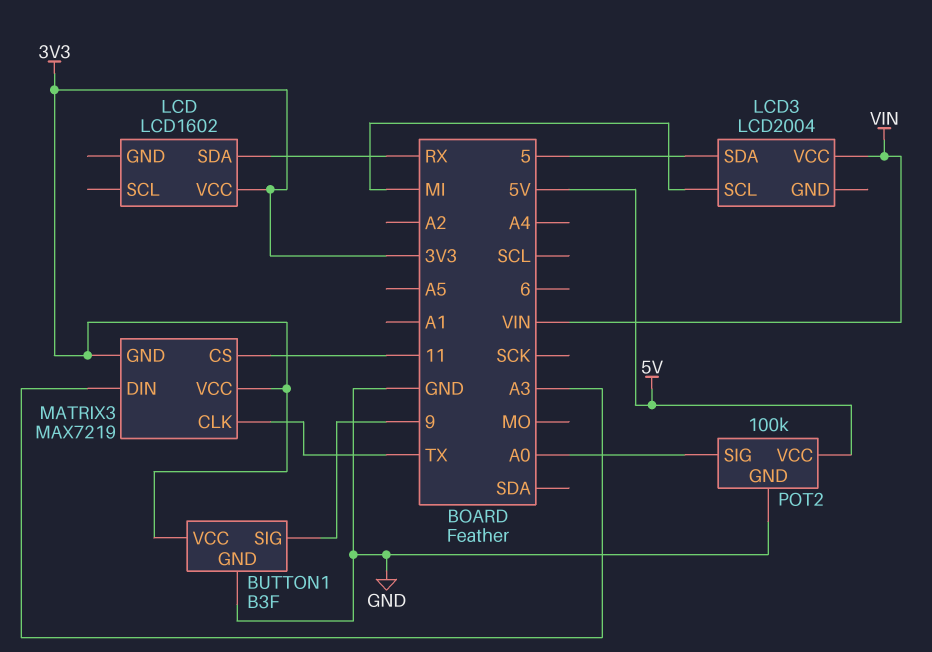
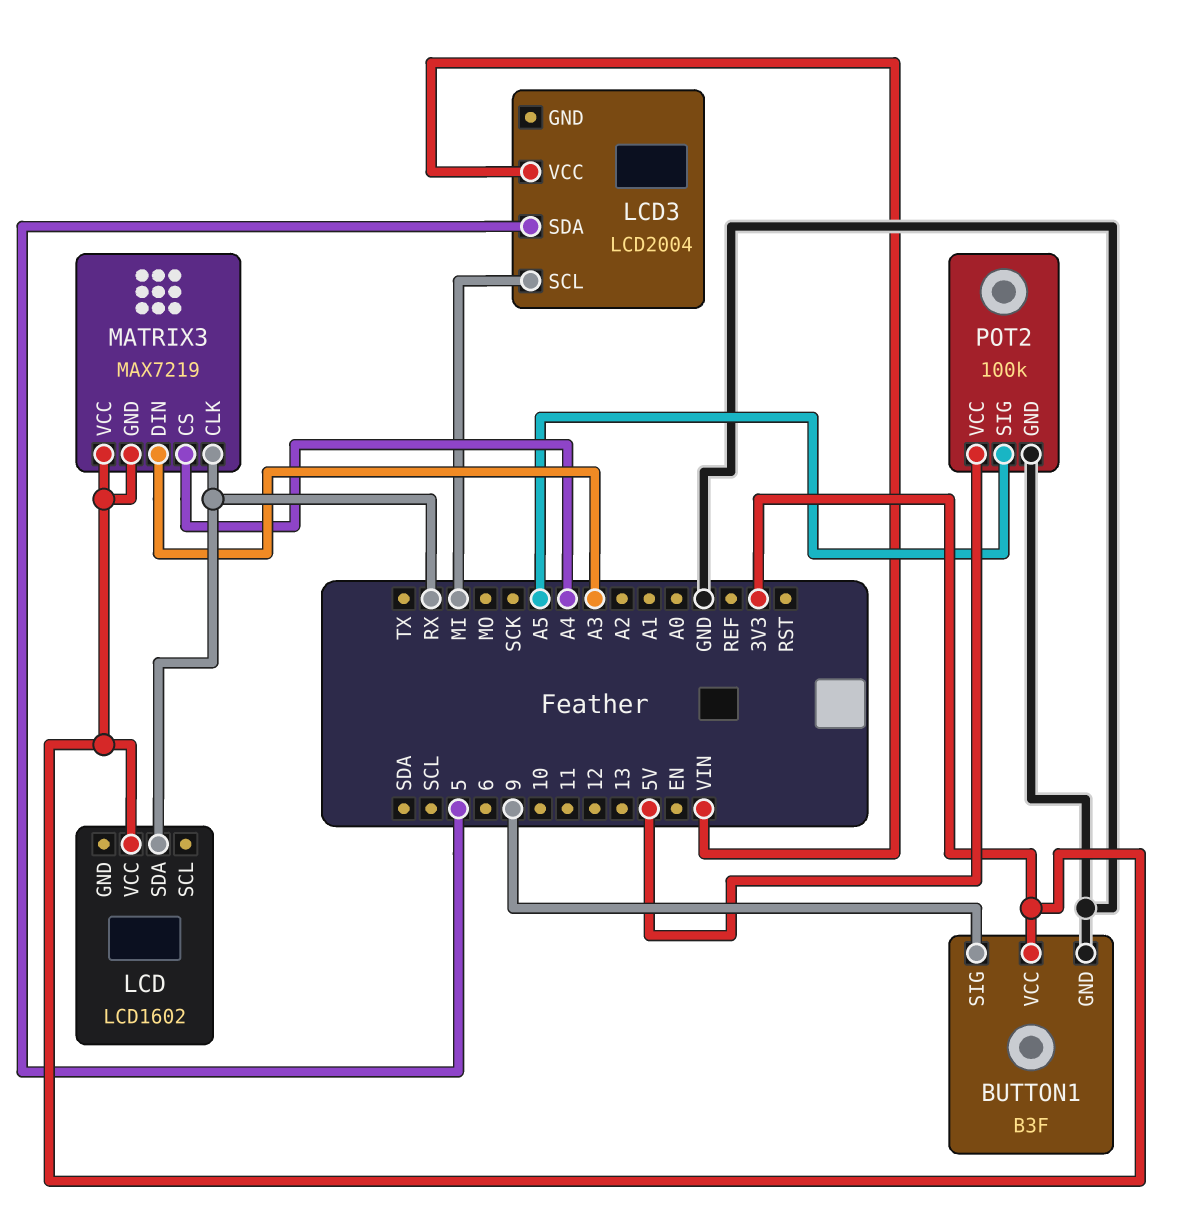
MATRIX3 pin CLK: TX -> RX
MATRIX3 pin CS: 11 -> A4
POT2 pin SIG: A0 -> A5

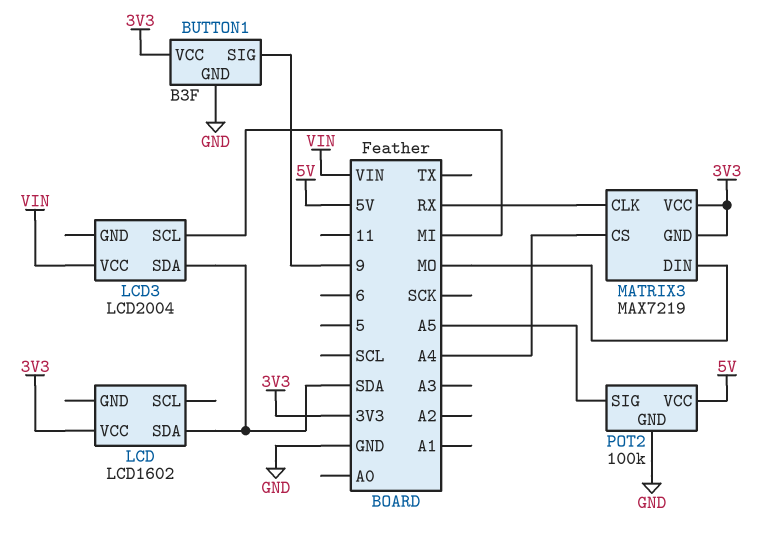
LCD pin SDA: RX -> SDA
LCD3 pin SDA: 5 -> SDA
MATRIX3 pin DIN: A3 -> MO

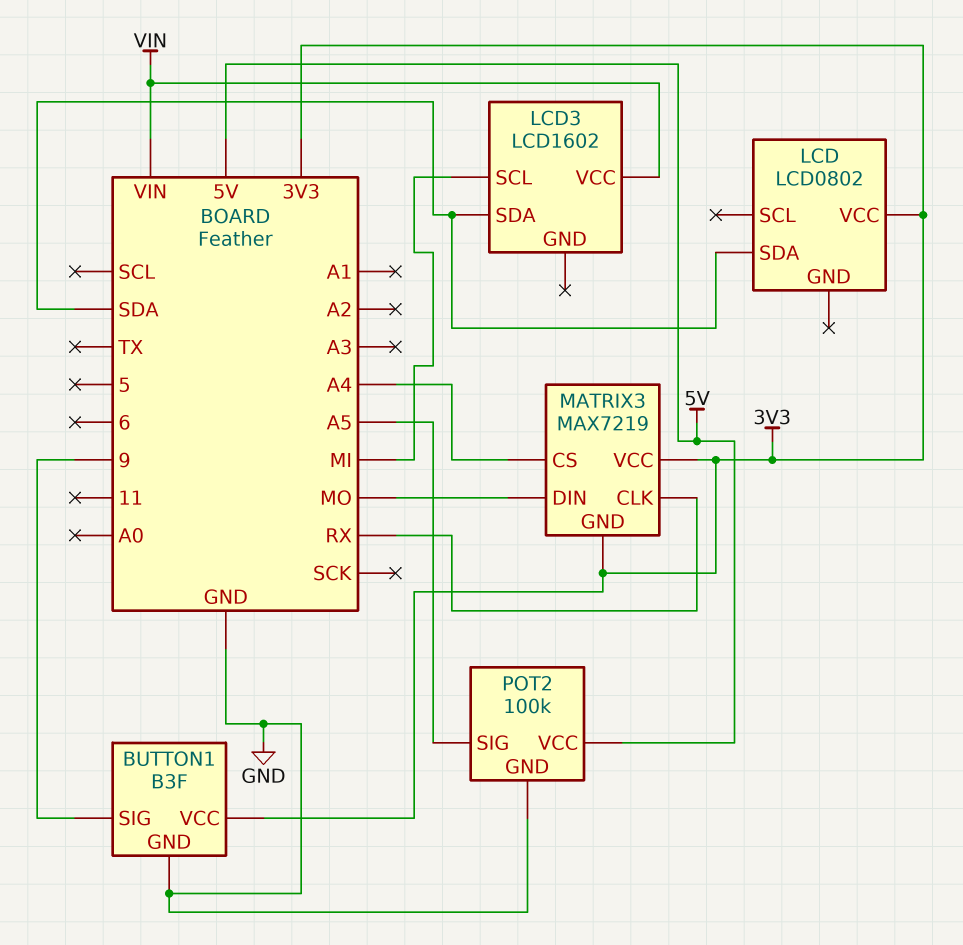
LCD: LCD1602 -> LCD0802
LCD3: LCD2004 -> LCD1602

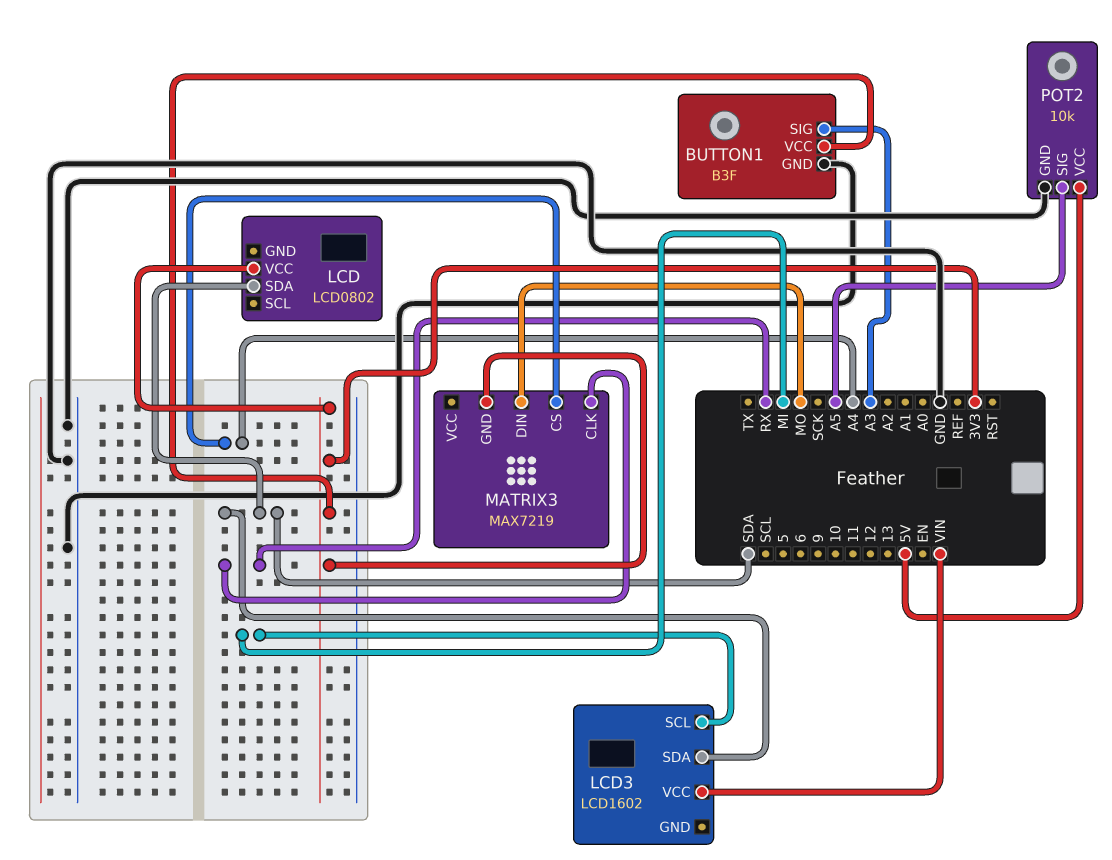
BUTTON1 pin SIG: 9 -> A3
MATRIX3 pin VCC: 3V3 -> none
POT2: 100k -> 10k

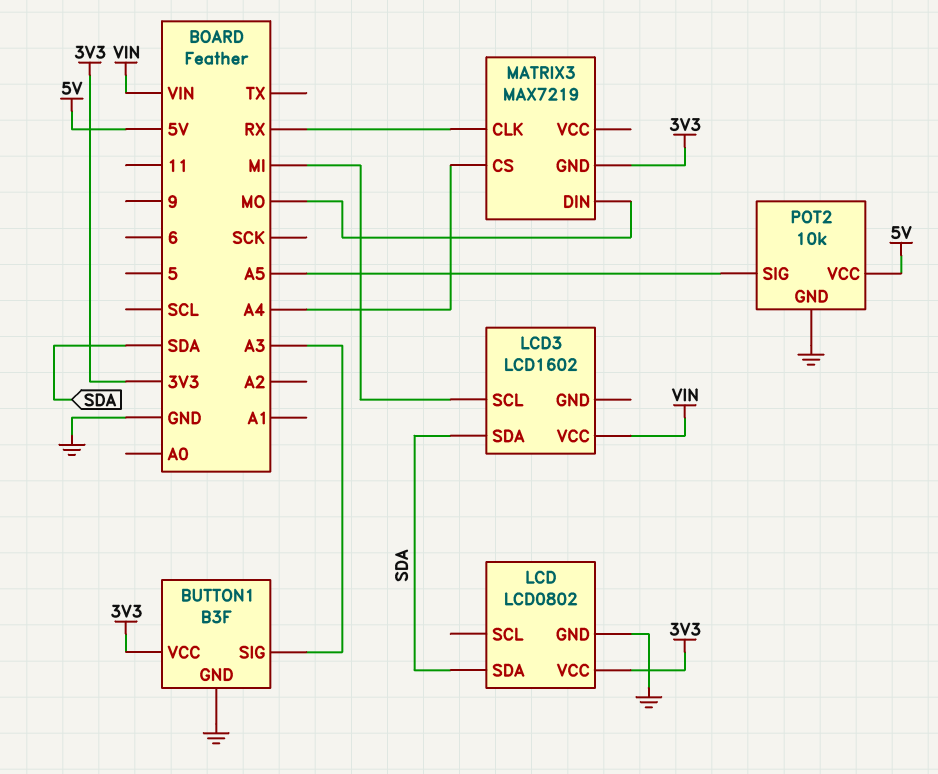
LCD pin GND: none -> GND

